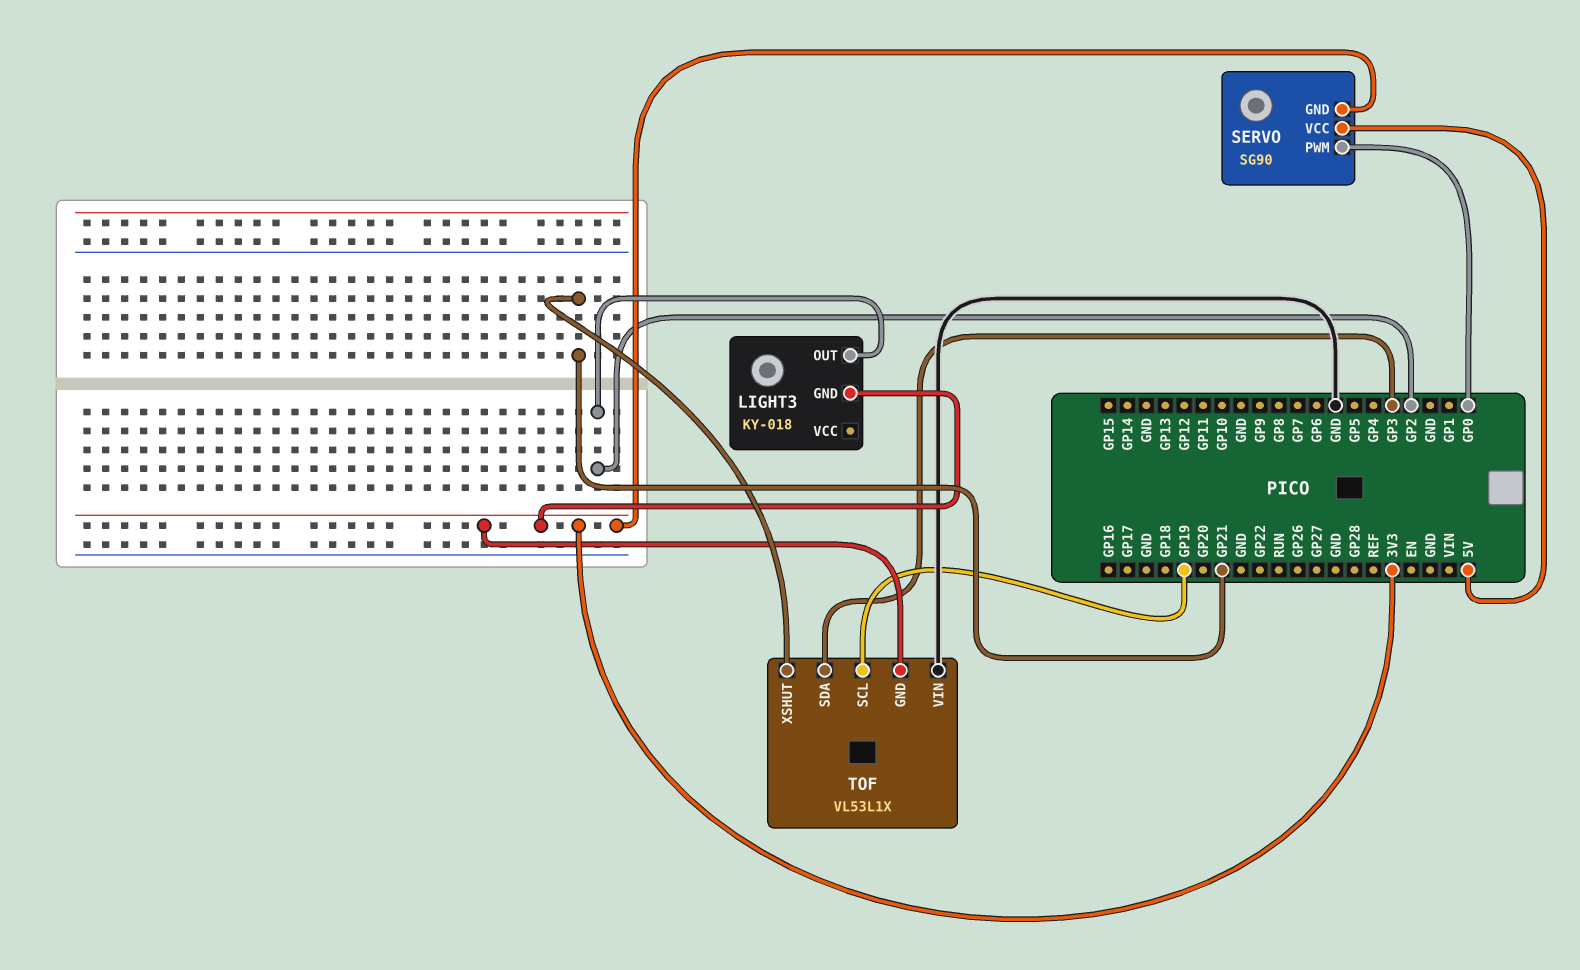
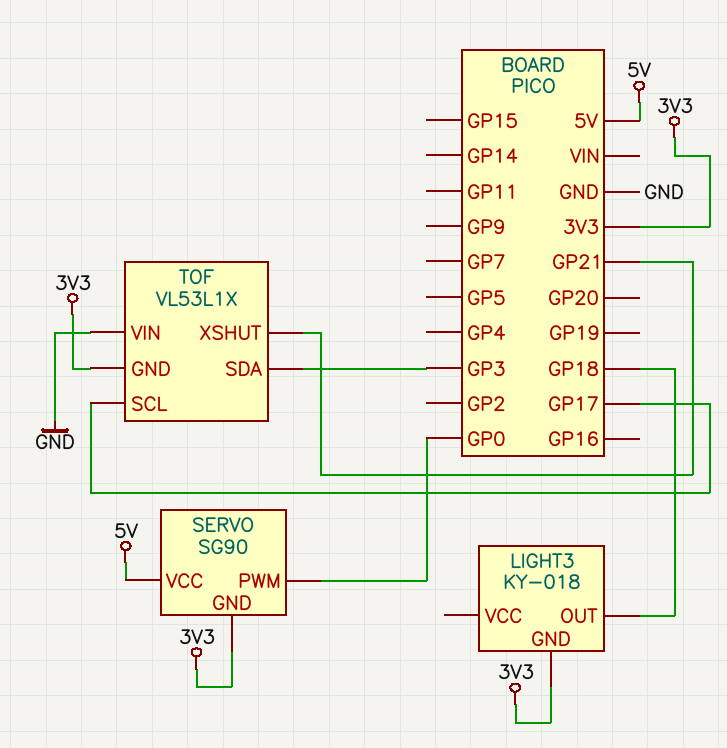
LIGHT3 pin OUT: GP2 -> GP18
TOF pin SCL: GP19 -> GP17

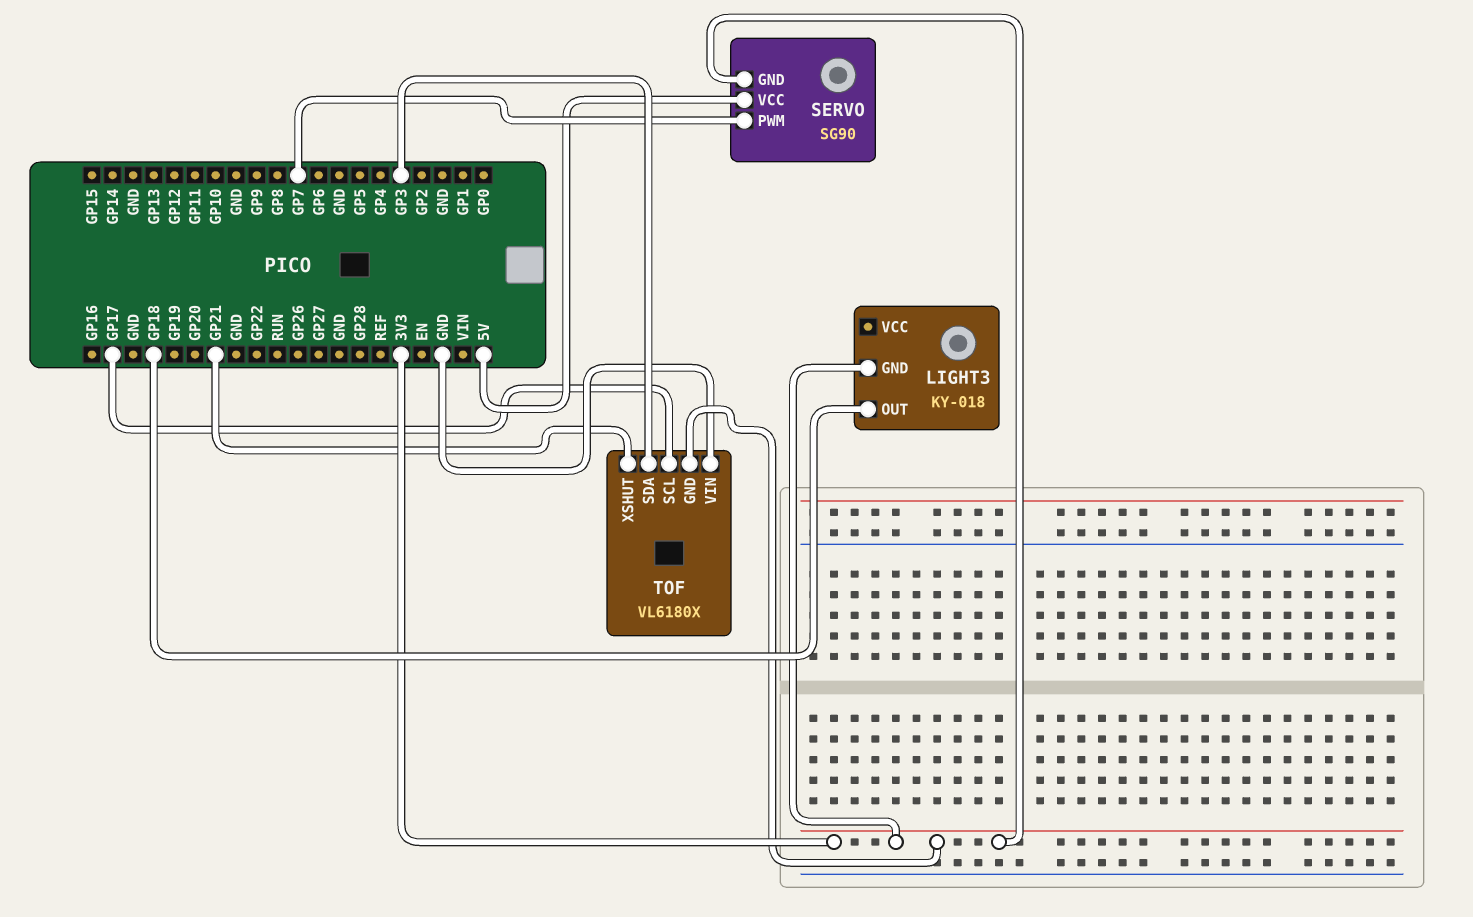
SERVO pin PWM: GP0 -> GP7
TOF: VL53L1X -> VL6180X

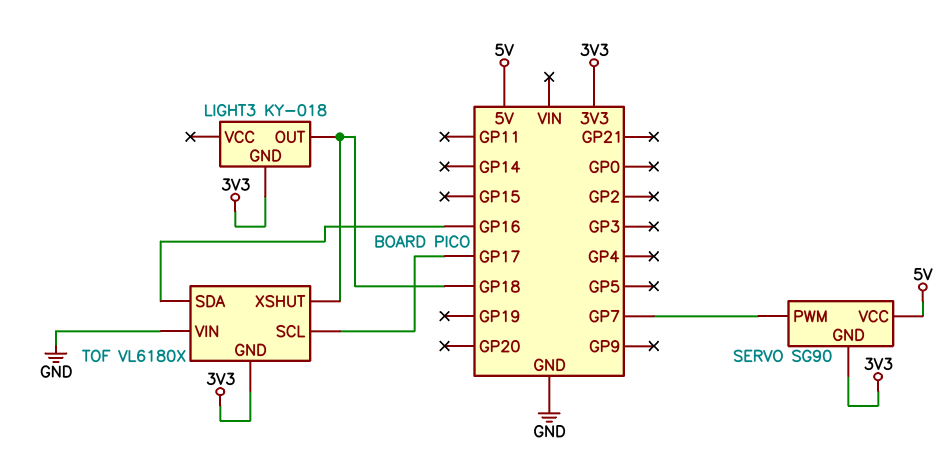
TOF pin SDA: GP3 -> GP16
TOF pin XSHUT: GP21 -> GP18

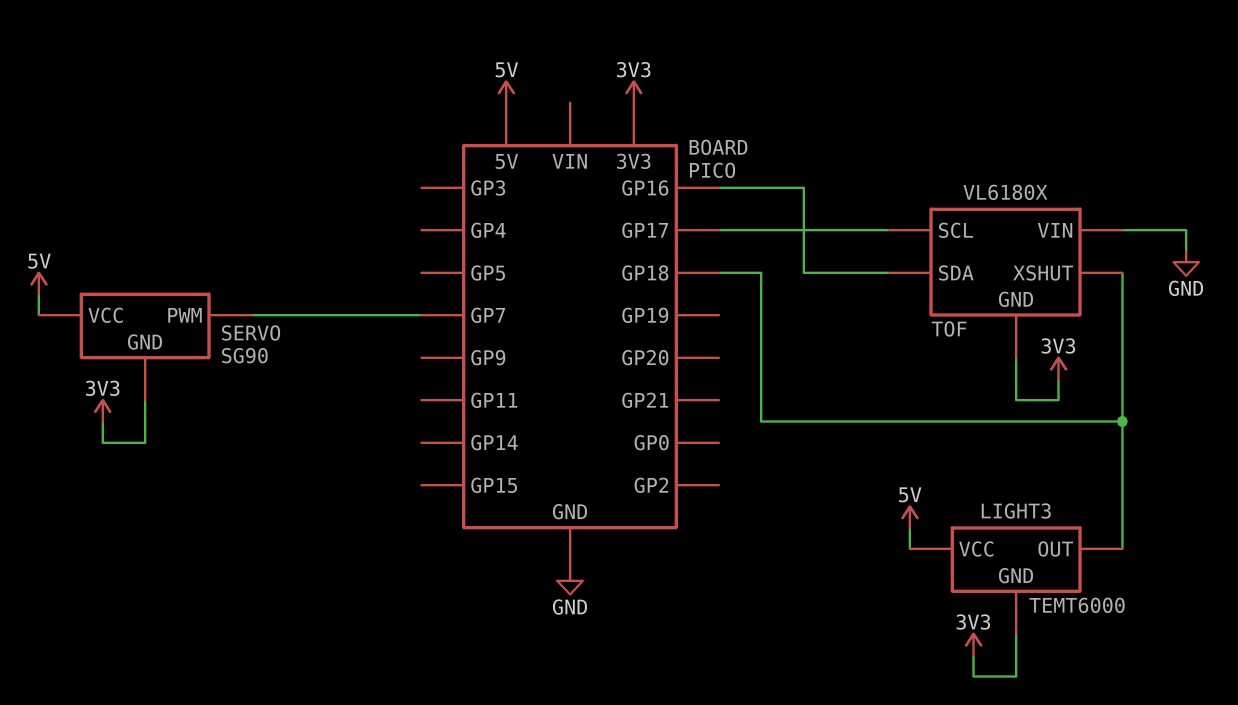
LIGHT3: KY-018 -> TEMT6000
LIGHT3 pin VCC: none -> 5V

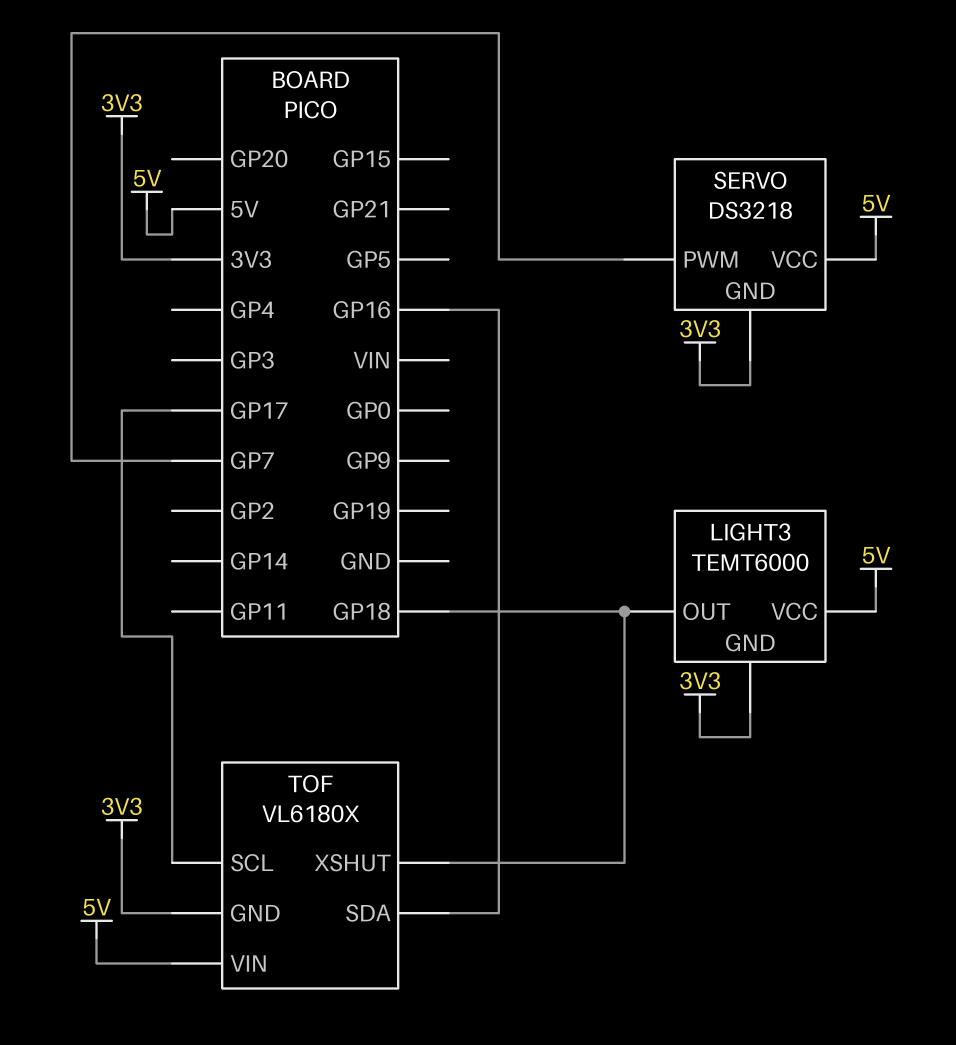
SERVO: SG90 -> DS3218
TOF pin VIN: GND -> 5V

